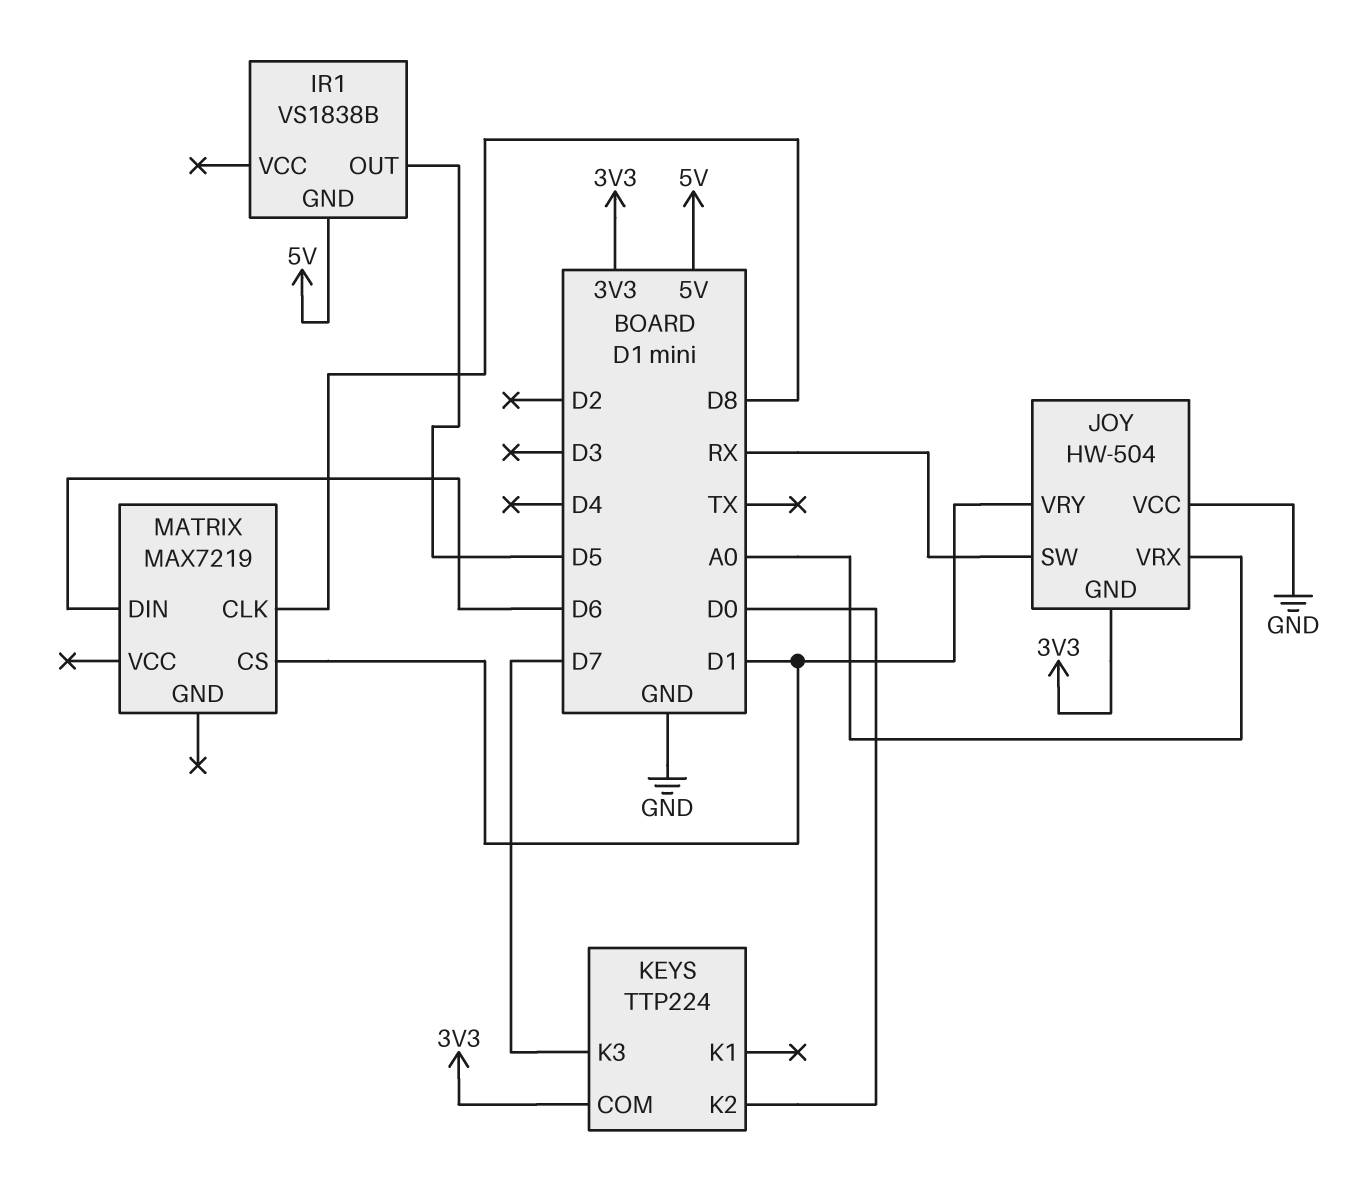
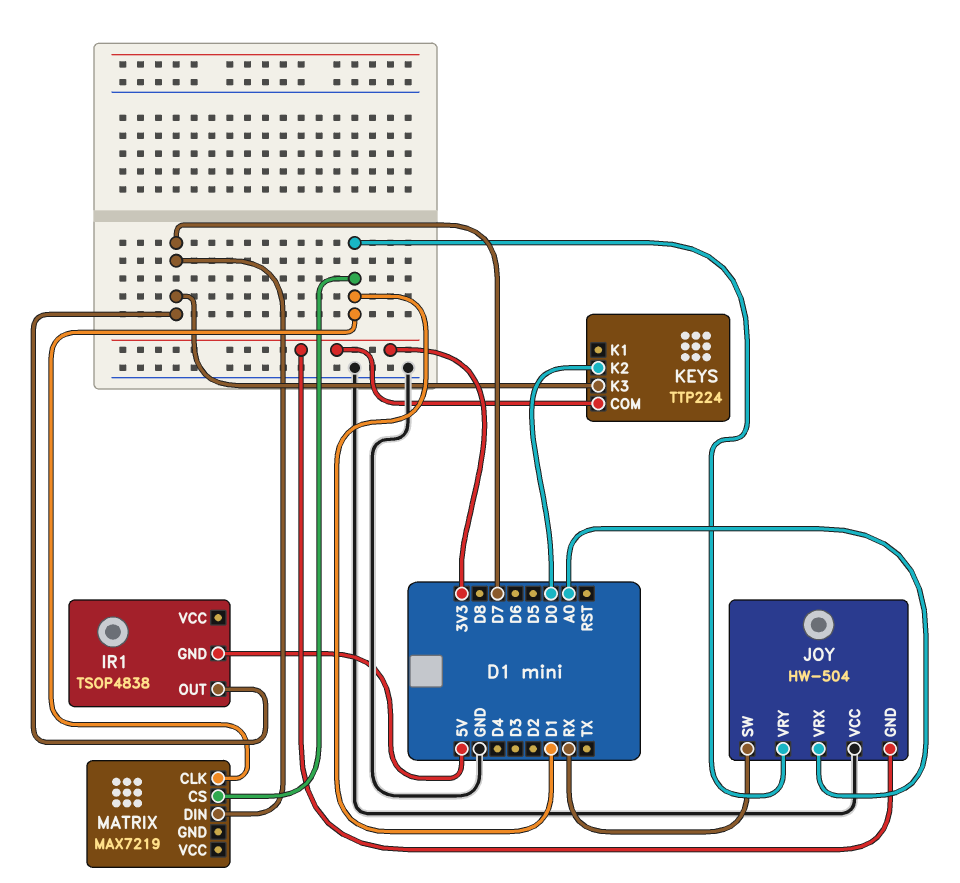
IR1: VS1838B -> TSOP4838
IR1 pin OUT: D5 -> D7
MATRIX pin CLK: D8 -> D1
MATRIX pin DIN: D6 -> D7

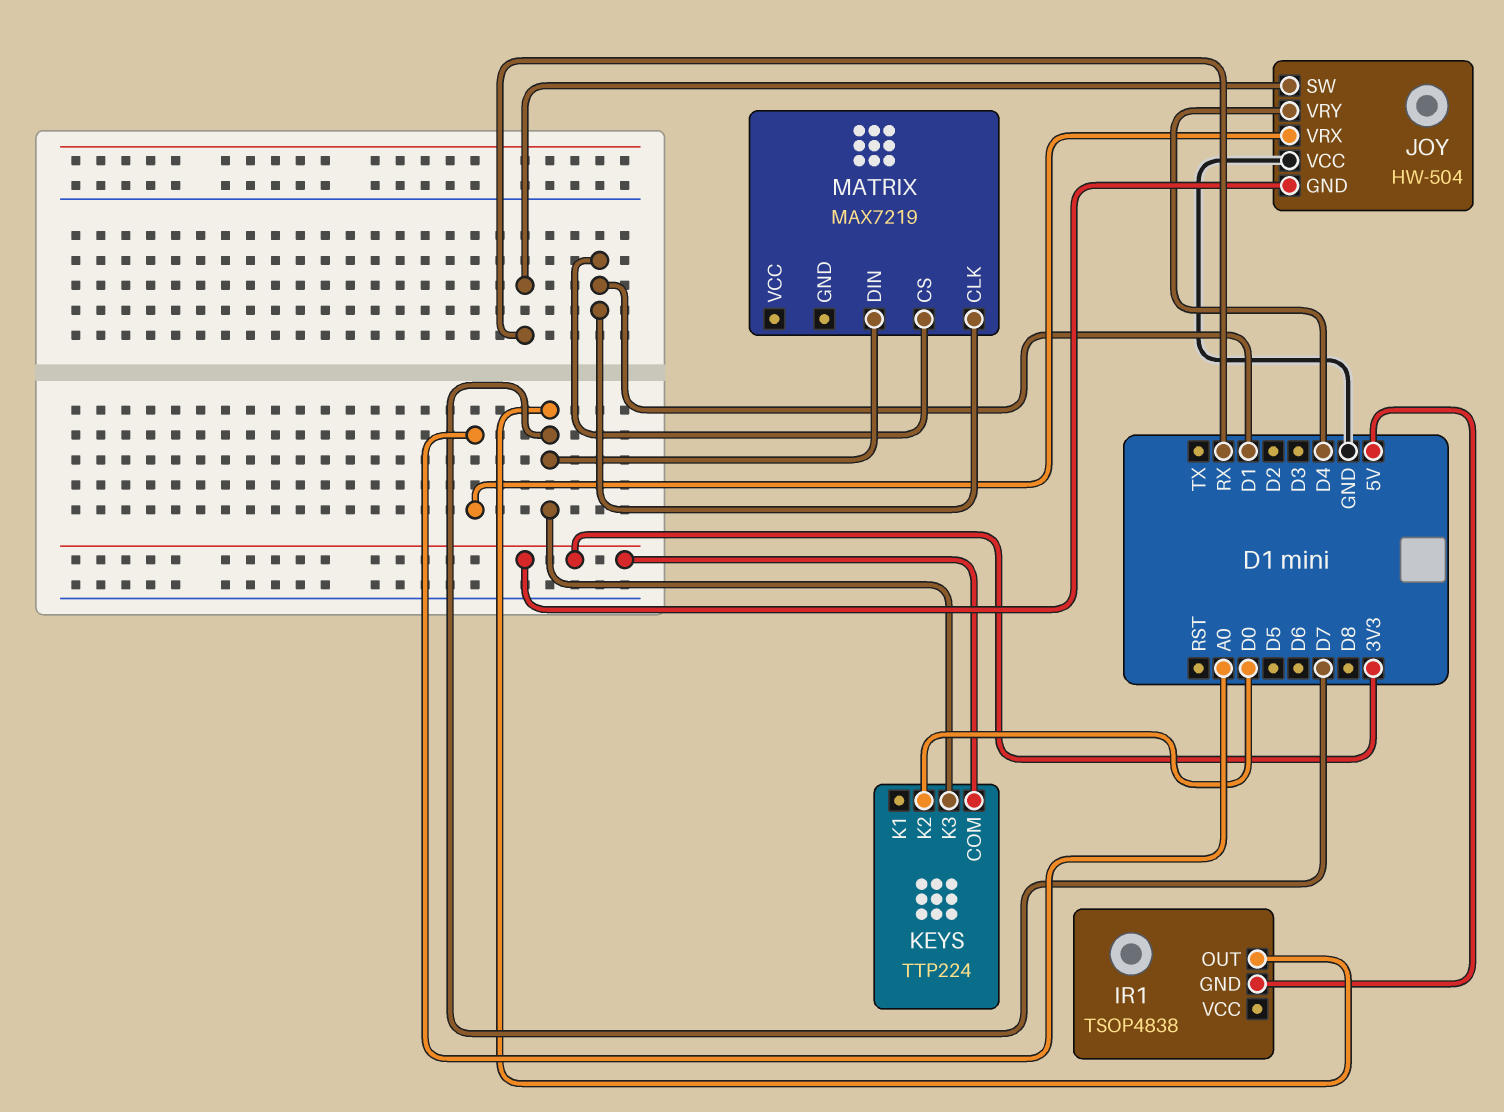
JOY pin VRY: D1 -> D4

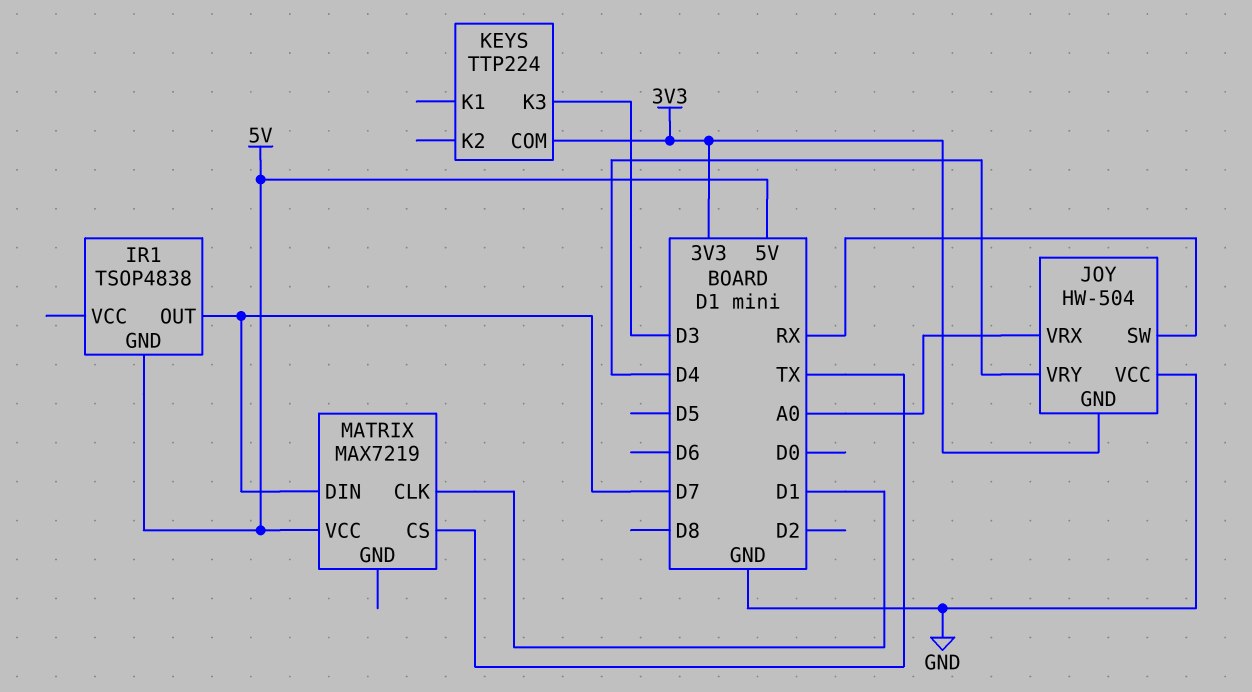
KEYS pin K2: D0 -> none
KEYS pin K3: D7 -> D3
MATRIX pin CS: D1 -> TX
MATRIX pin VCC: none -> 5V

